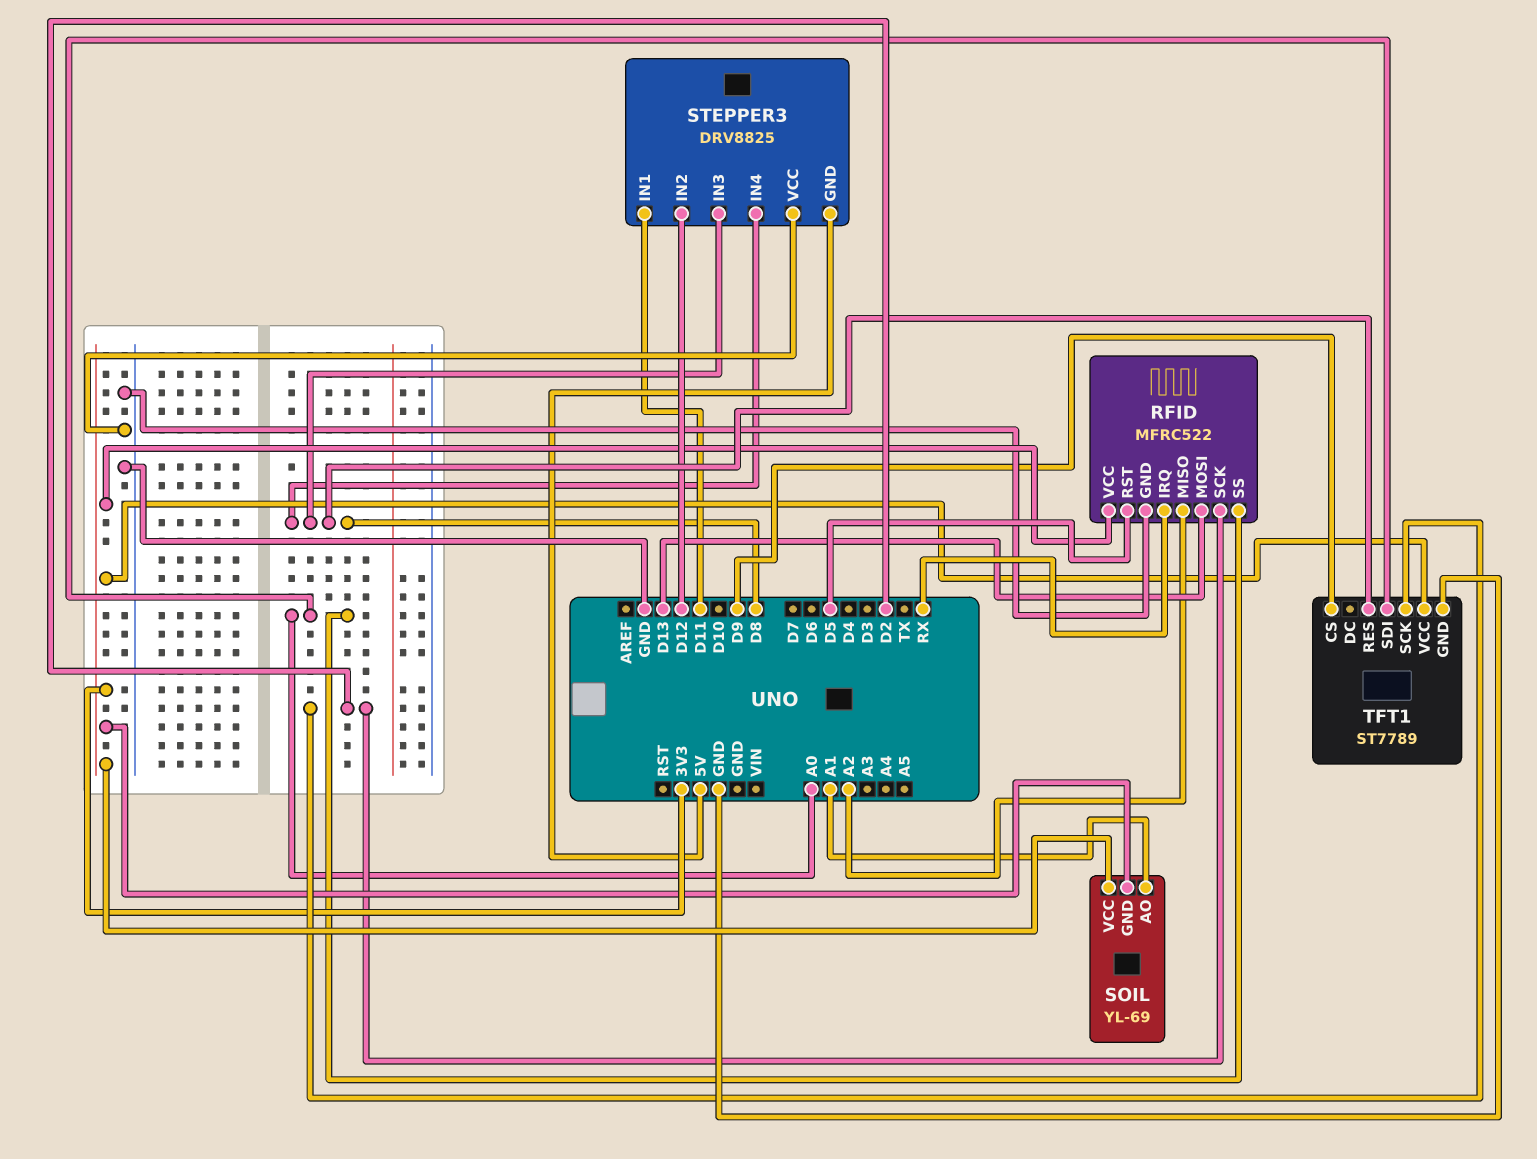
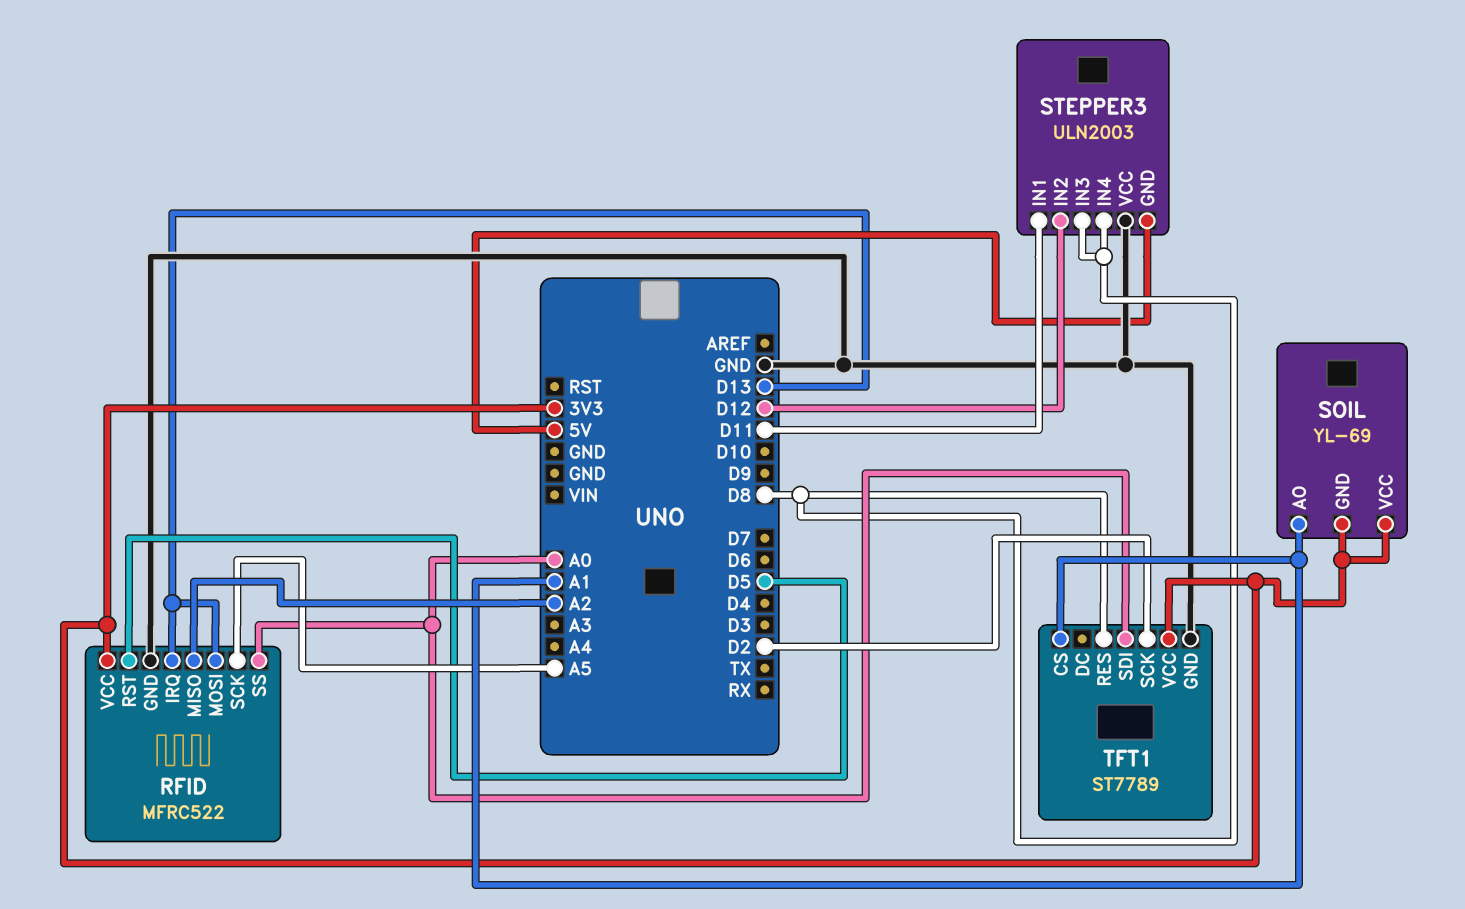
RFID pin IRQ: RX -> D13
RFID pin SCK: D2 -> A5
STEPPER3: DRV8825 -> ULN2003
TFT1 pin CS: D9 -> A1

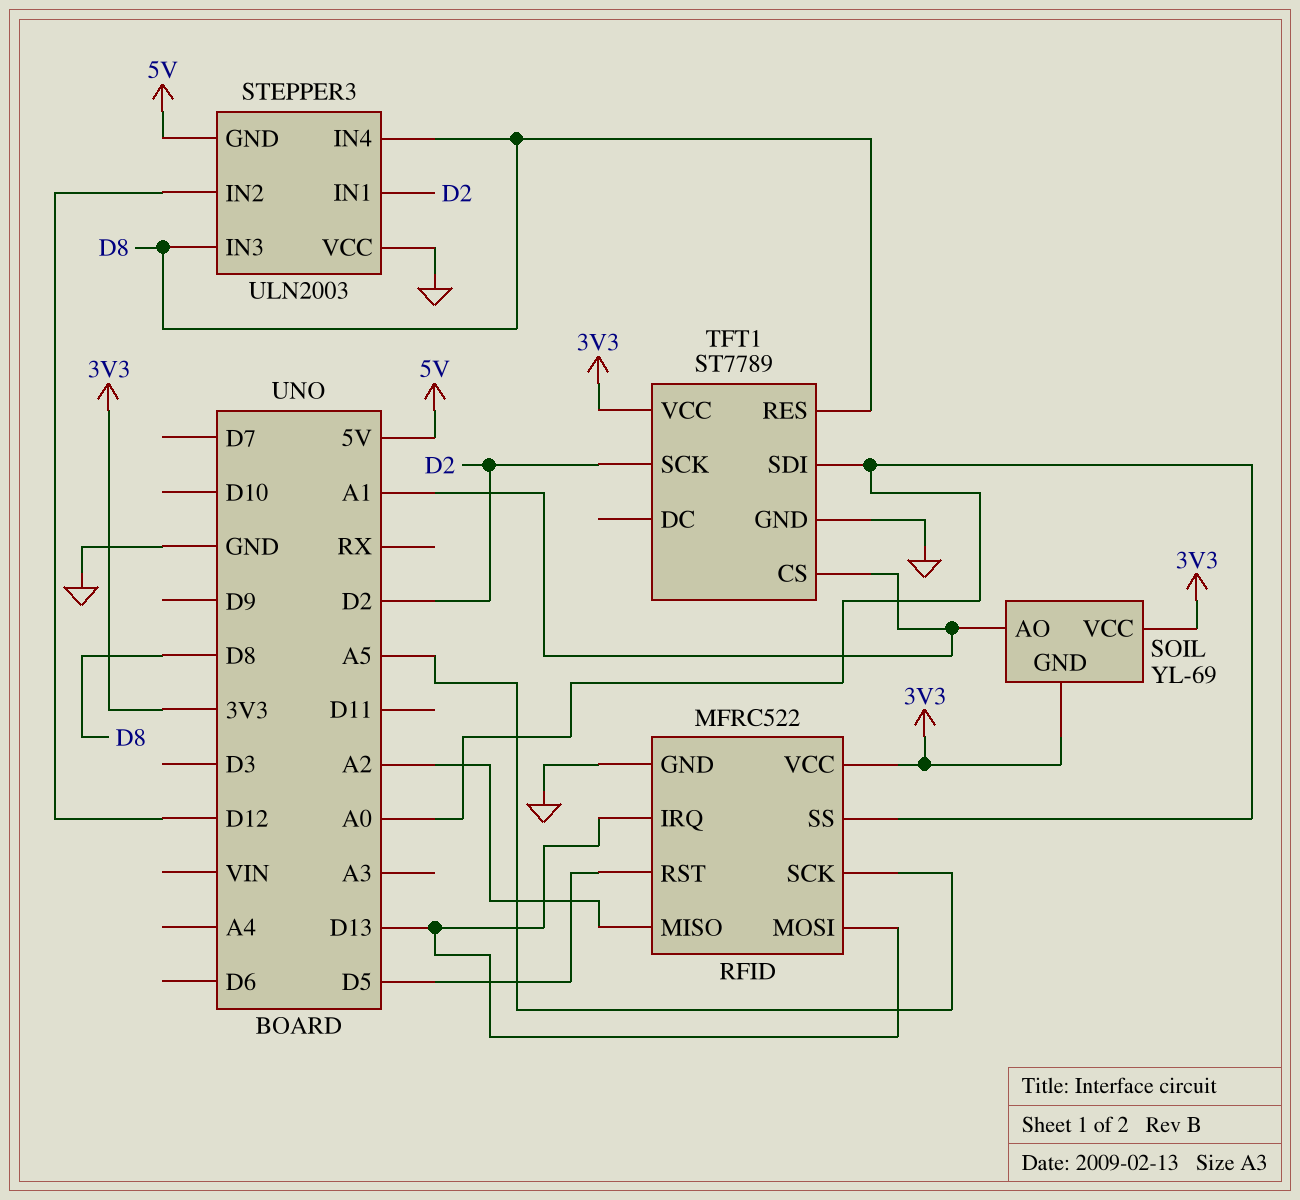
STEPPER3 pin IN1: D11 -> D2

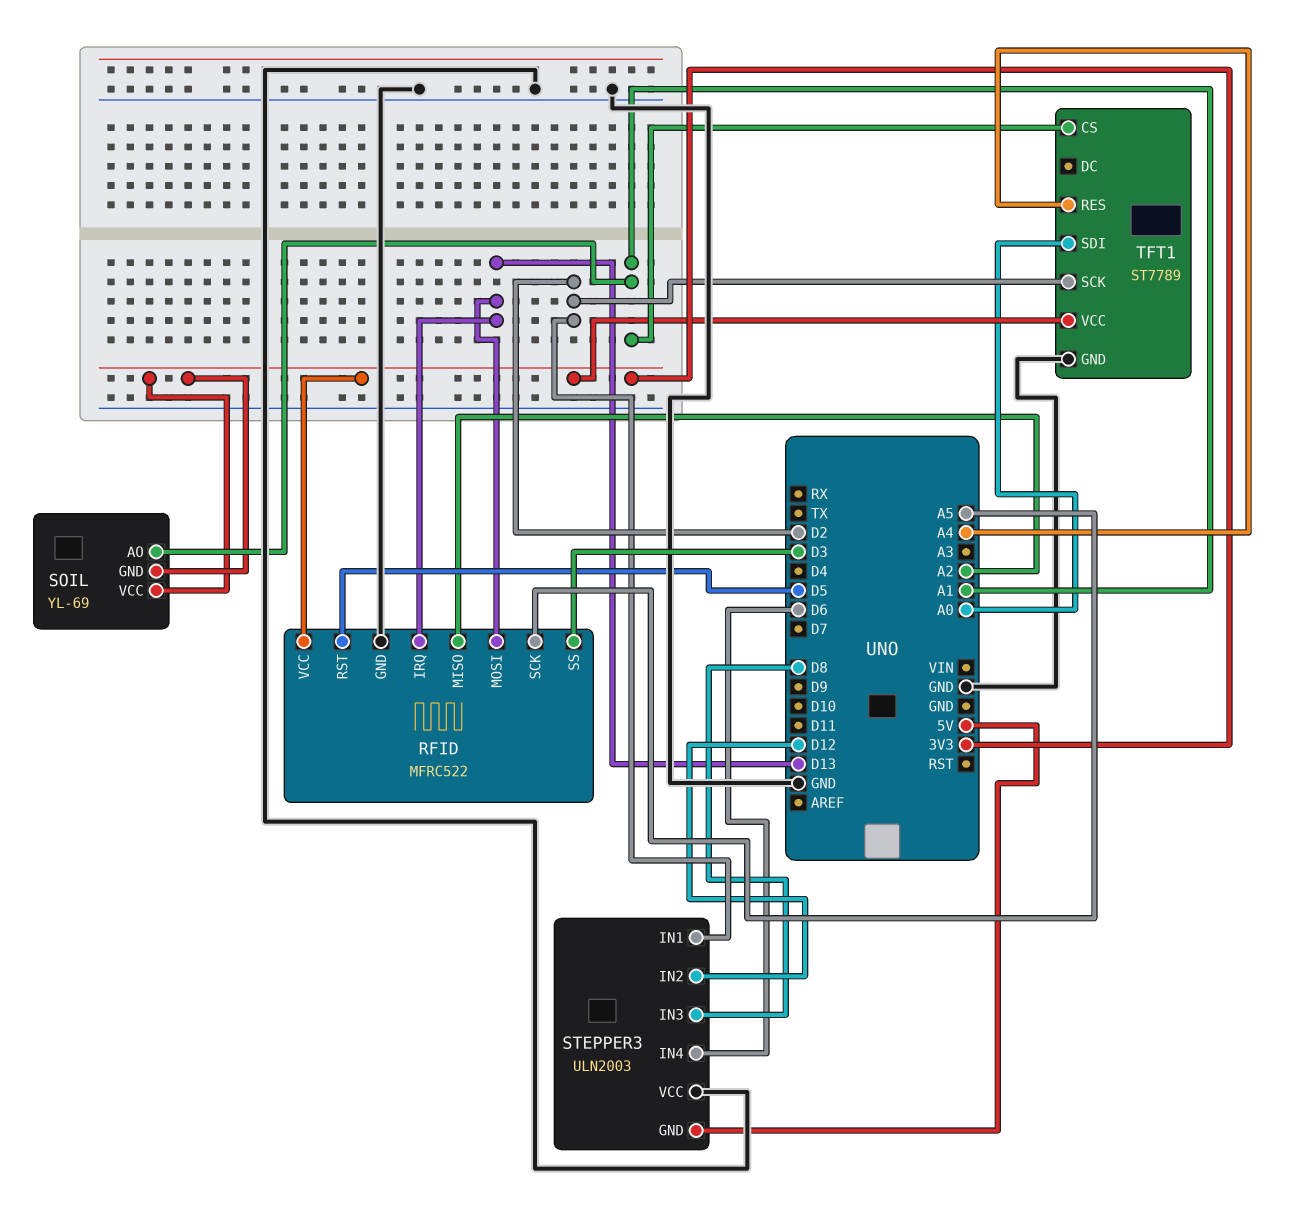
RFID pin SS: A0 -> D3
STEPPER3 pin IN4: D8 -> D6
TFT1 pin RES: D8 -> A4

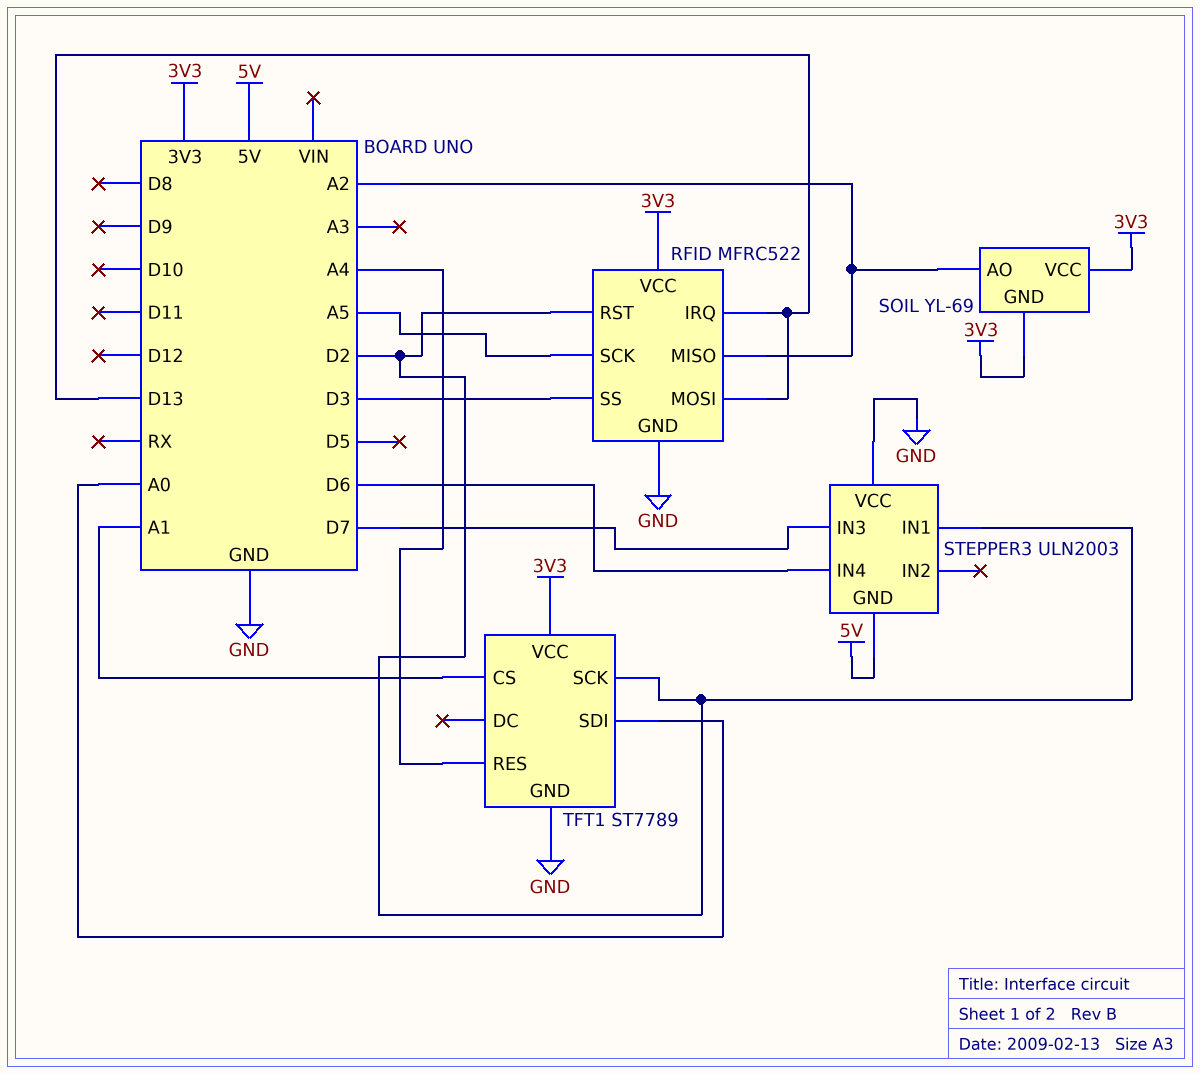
RFID pin RST: D5 -> D2
SOIL pin AO: A1 -> A2
STEPPER3 pin IN2: D12 -> none
STEPPER3 pin IN3: D8 -> D7

